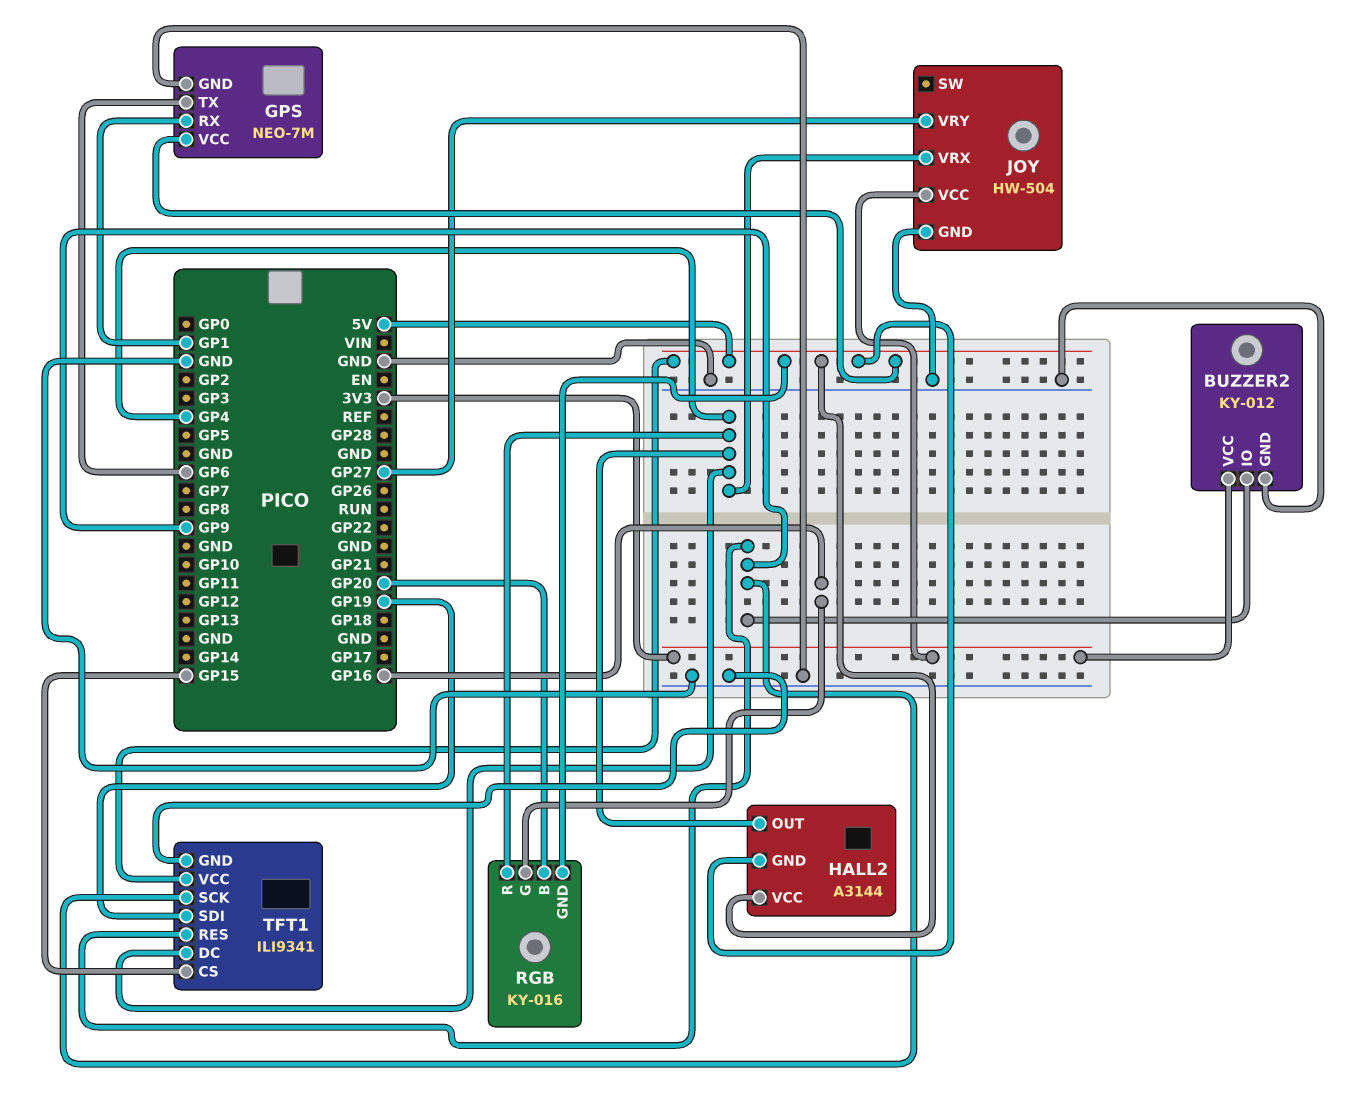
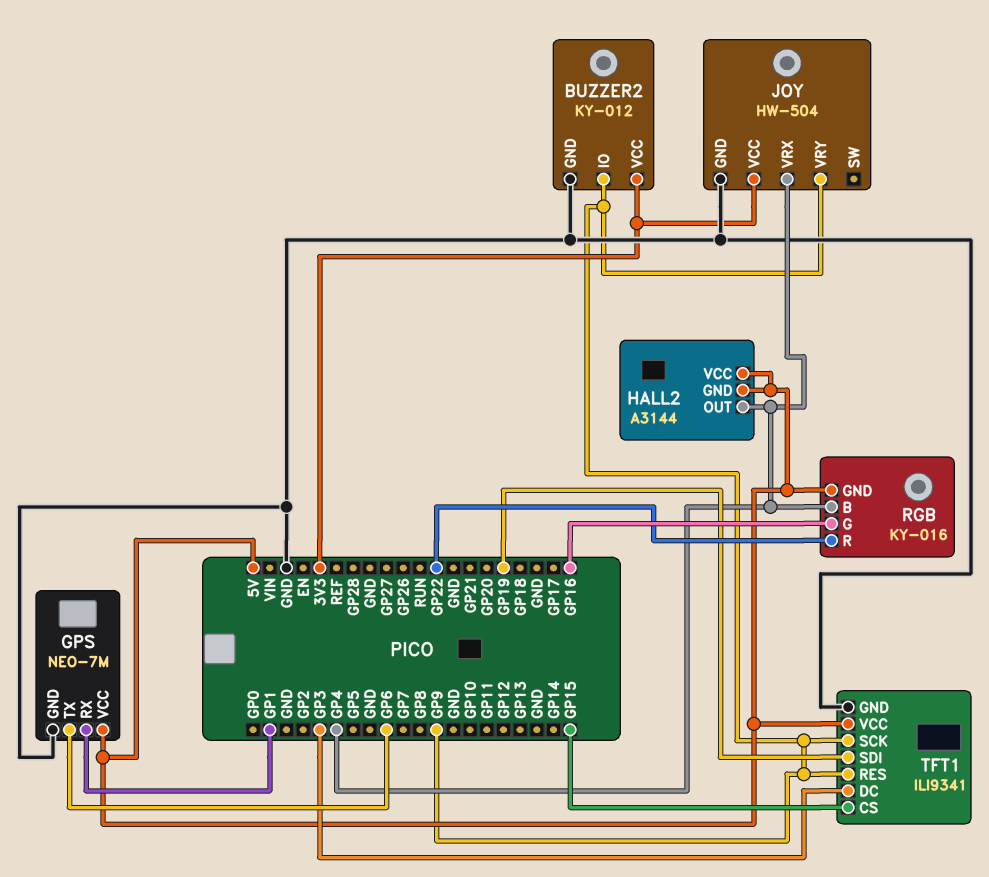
JOY pin VRY: GP27 -> GP9
RGB pin B: GP20 -> GP4
RGB pin R: GP4 -> GP22
TFT1 pin DC: GP4 -> GP3

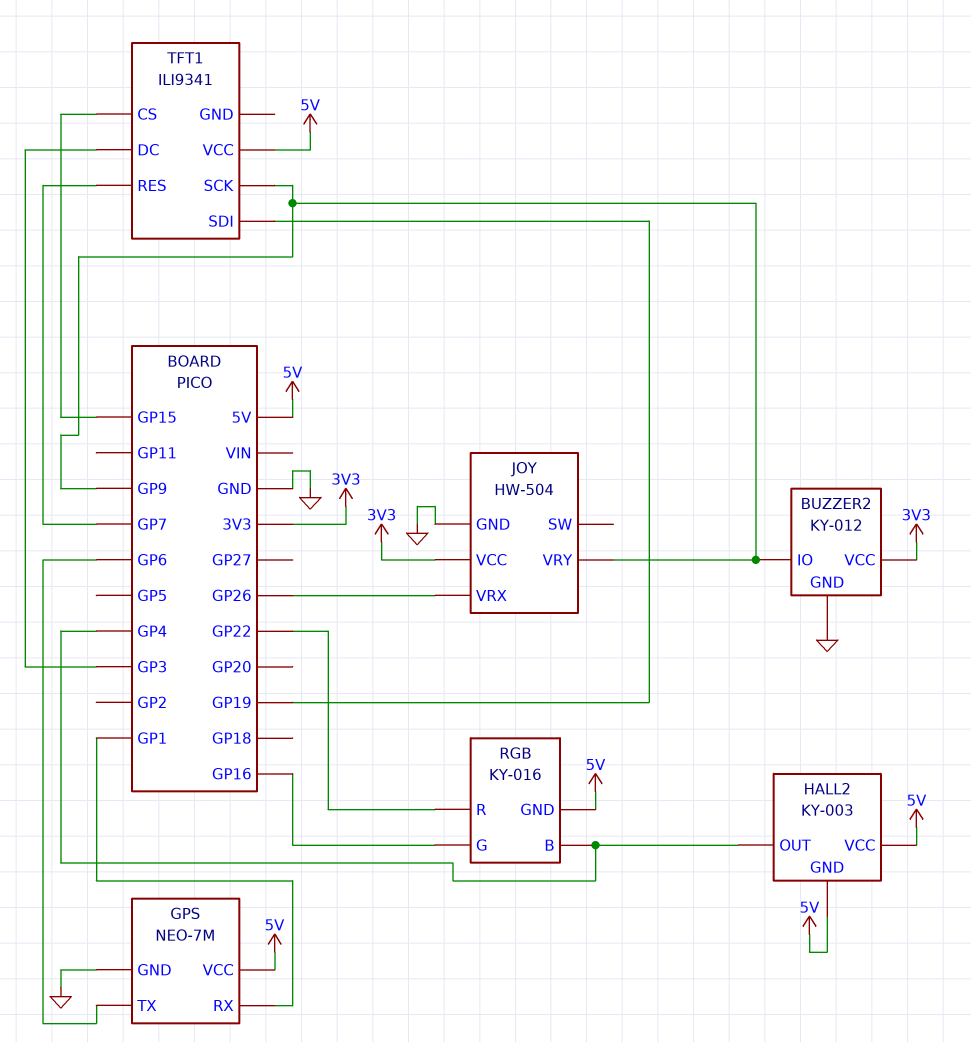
HALL2: A3144 -> KY-003
JOY pin VRX: GP4 -> GP26
TFT1 pin GND: GND -> none
TFT1 pin RES: GP9 -> GP7

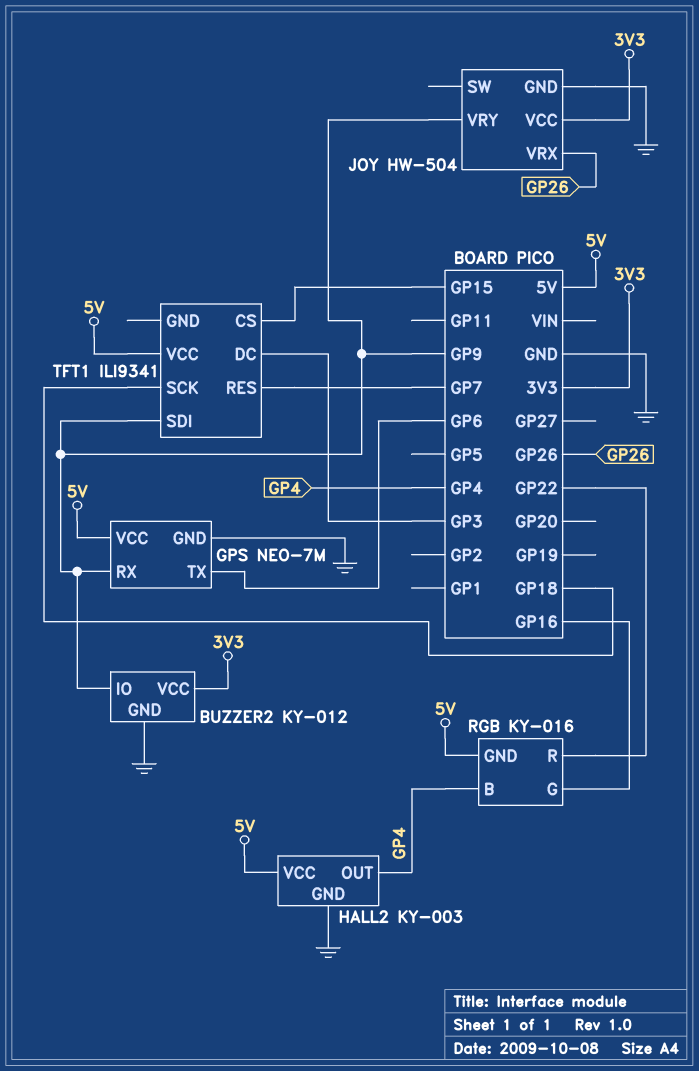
GPS pin RX: GP1 -> GP9
HALL2 pin GND: 5V -> GND
TFT1 pin SCK: GP9 -> GP18
TFT1 pin SDI: GP19 -> GP9

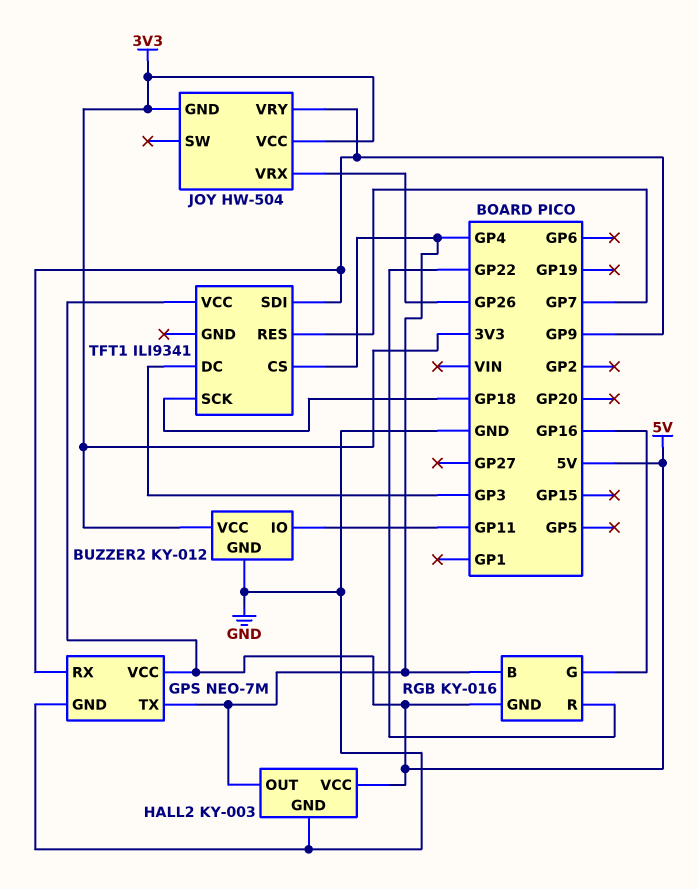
BUZZER2 pin IO: GP9 -> GP11
GPS pin TX: GP6 -> GP4
JOY pin GND: GND -> 3V3
TFT1 pin CS: GP15 -> GP4

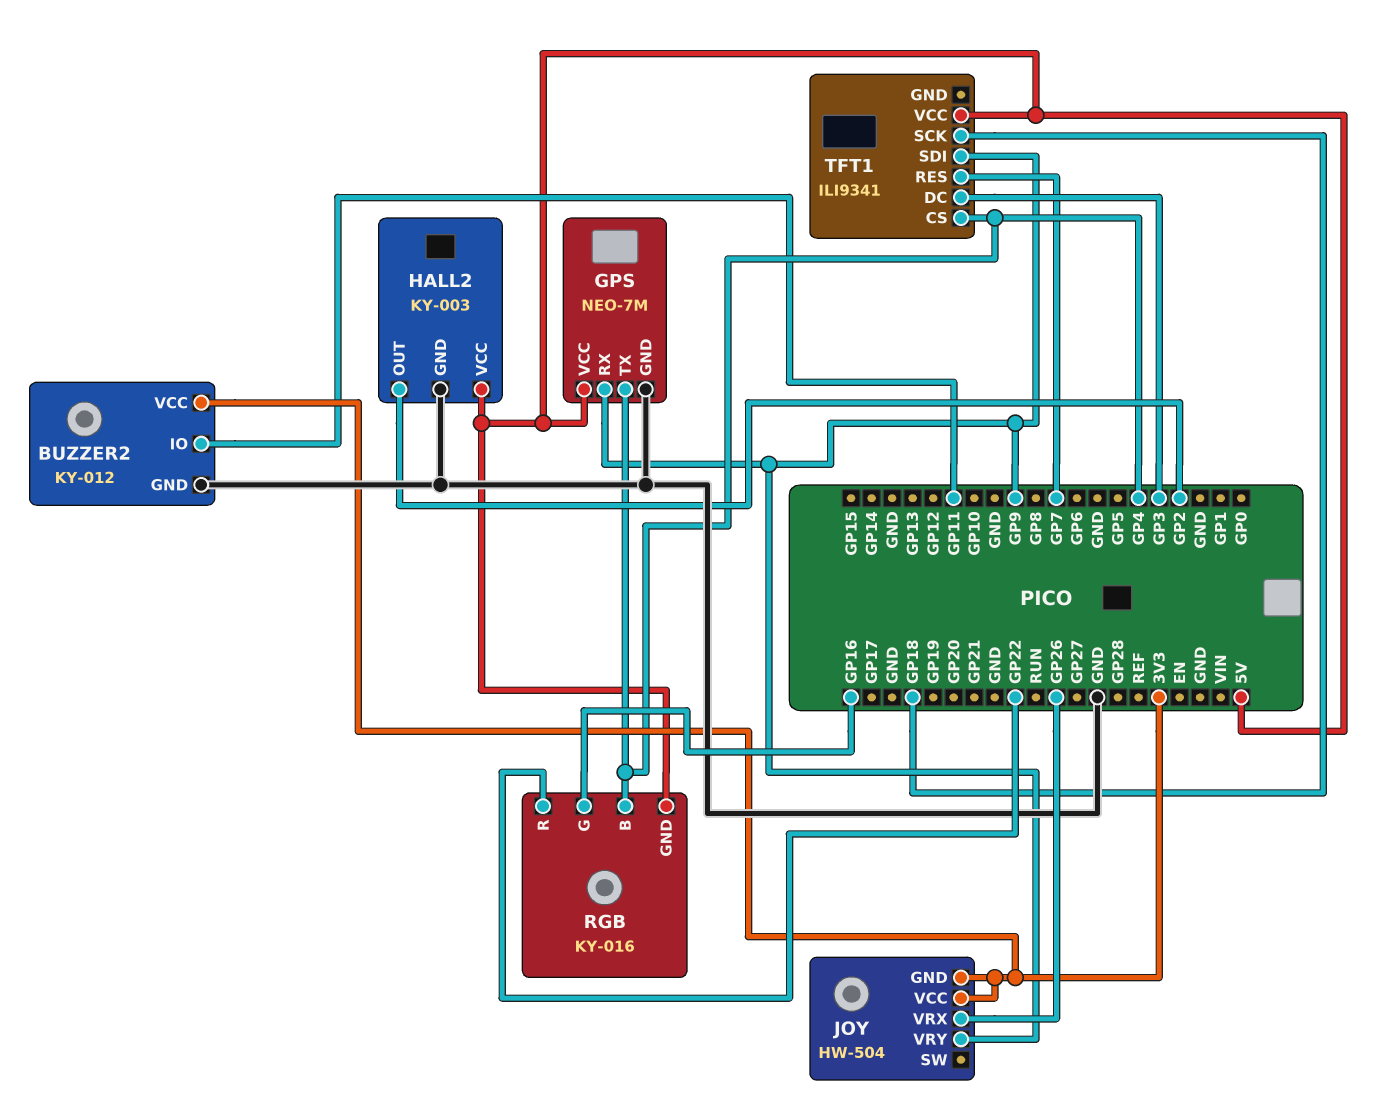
HALL2 pin OUT: GP4 -> GP2

